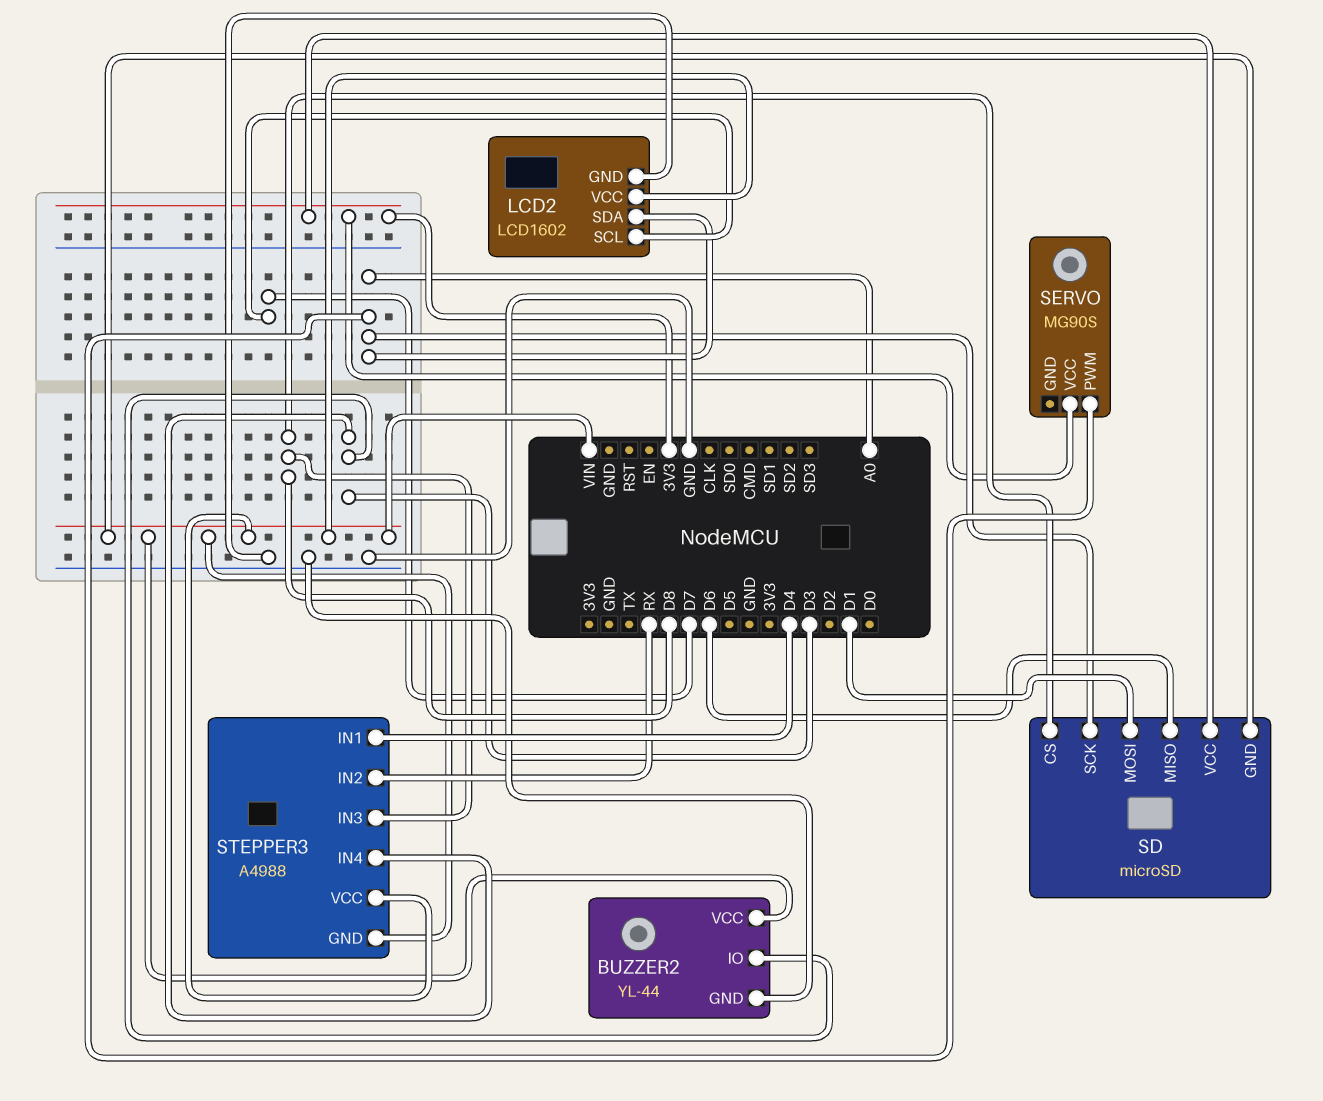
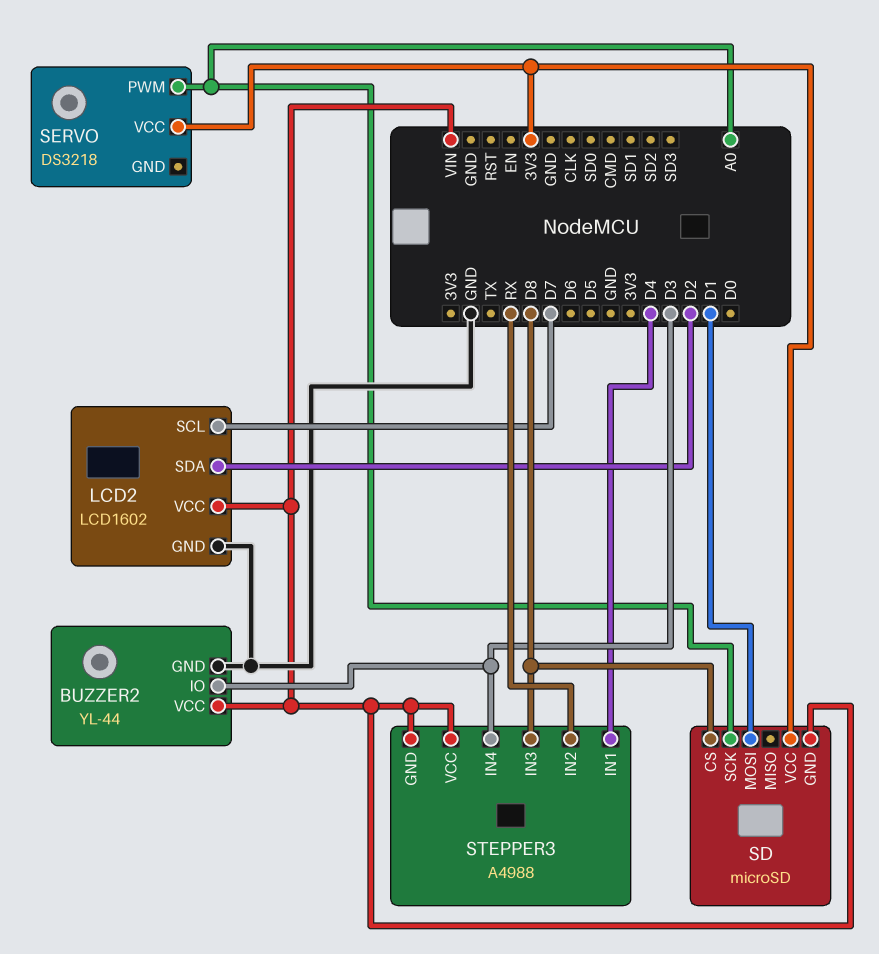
LCD2 pin SDA: A0 -> D2
SD pin MISO: D6 -> none
SERVO: MG90S -> DS3218

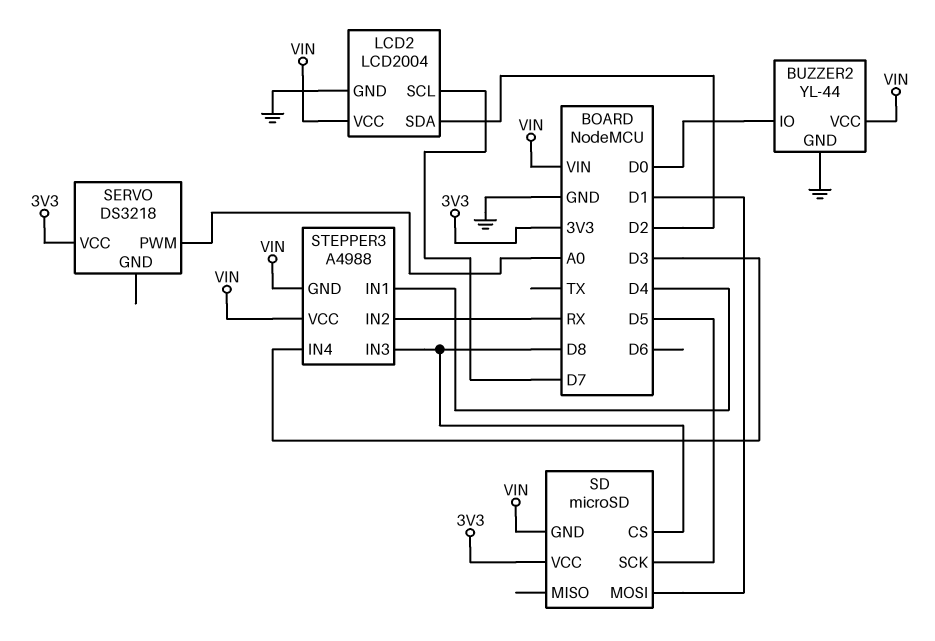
BUZZER2 pin IO: D3 -> D0
LCD2: LCD1602 -> LCD2004
SD pin SCK: A0 -> D5

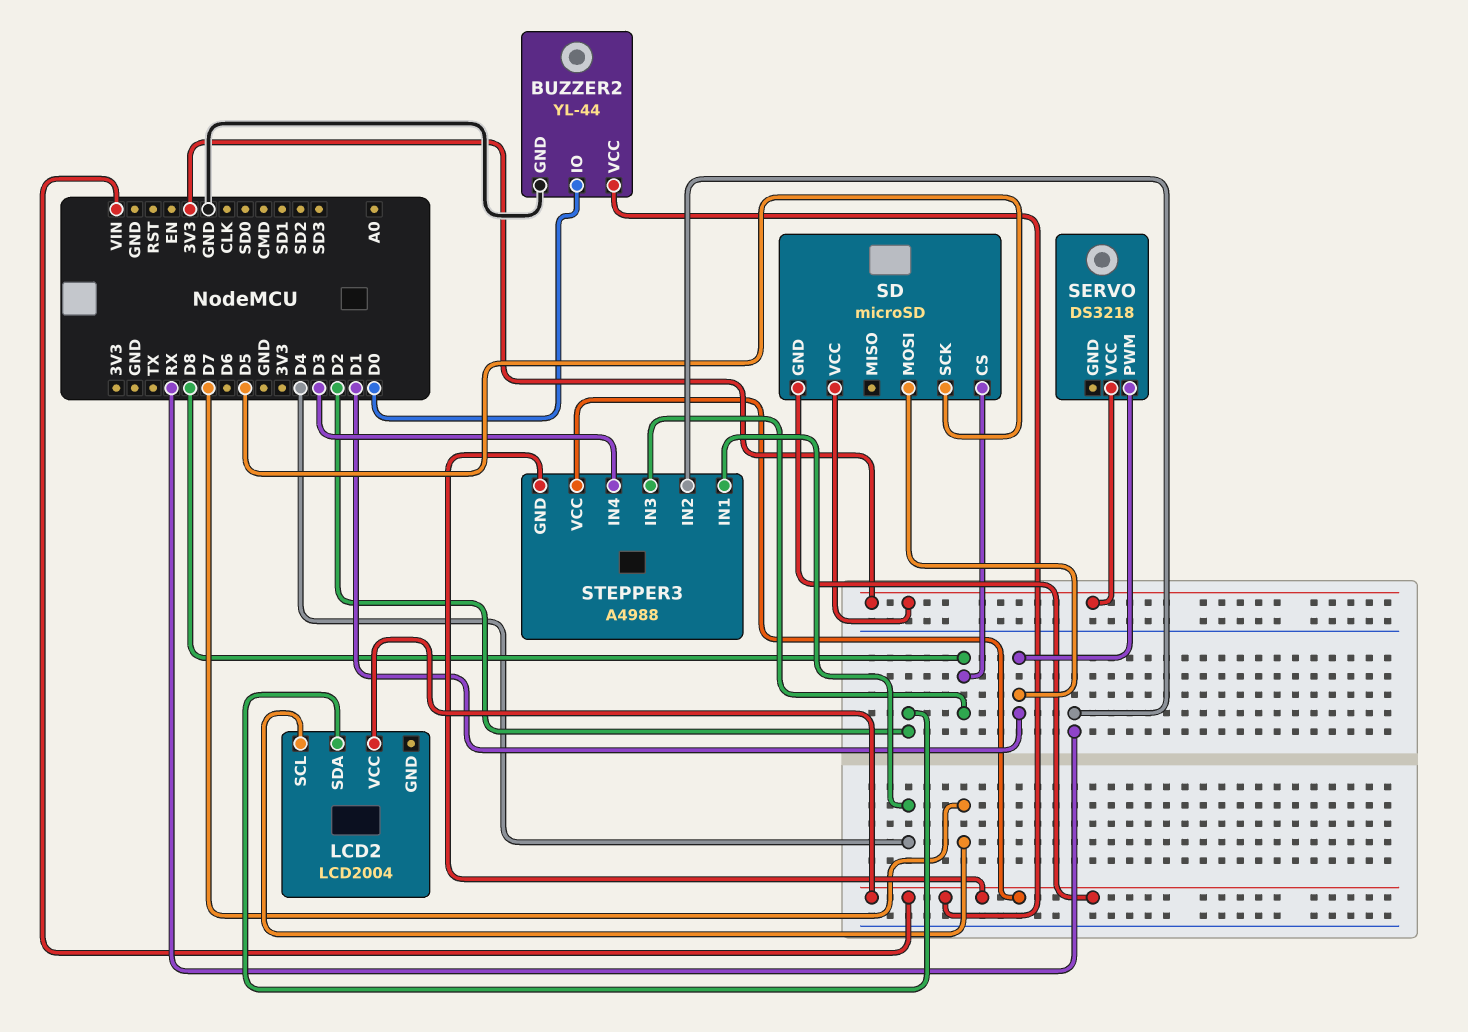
LCD2 pin GND: GND -> none
SERVO pin PWM: A0 -> D1

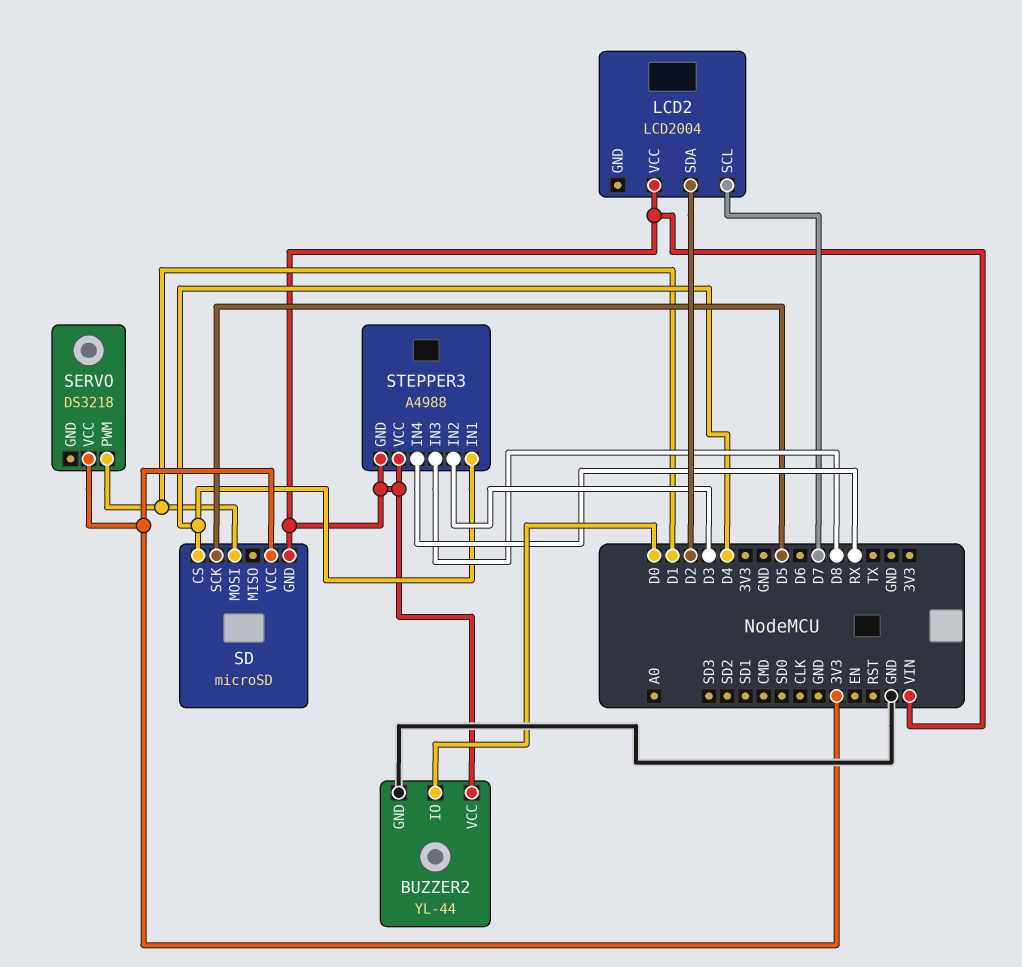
SD pin CS: D8 -> D4
STEPPER3 pin IN2: RX -> D3
STEPPER3 pin IN4: D3 -> RX

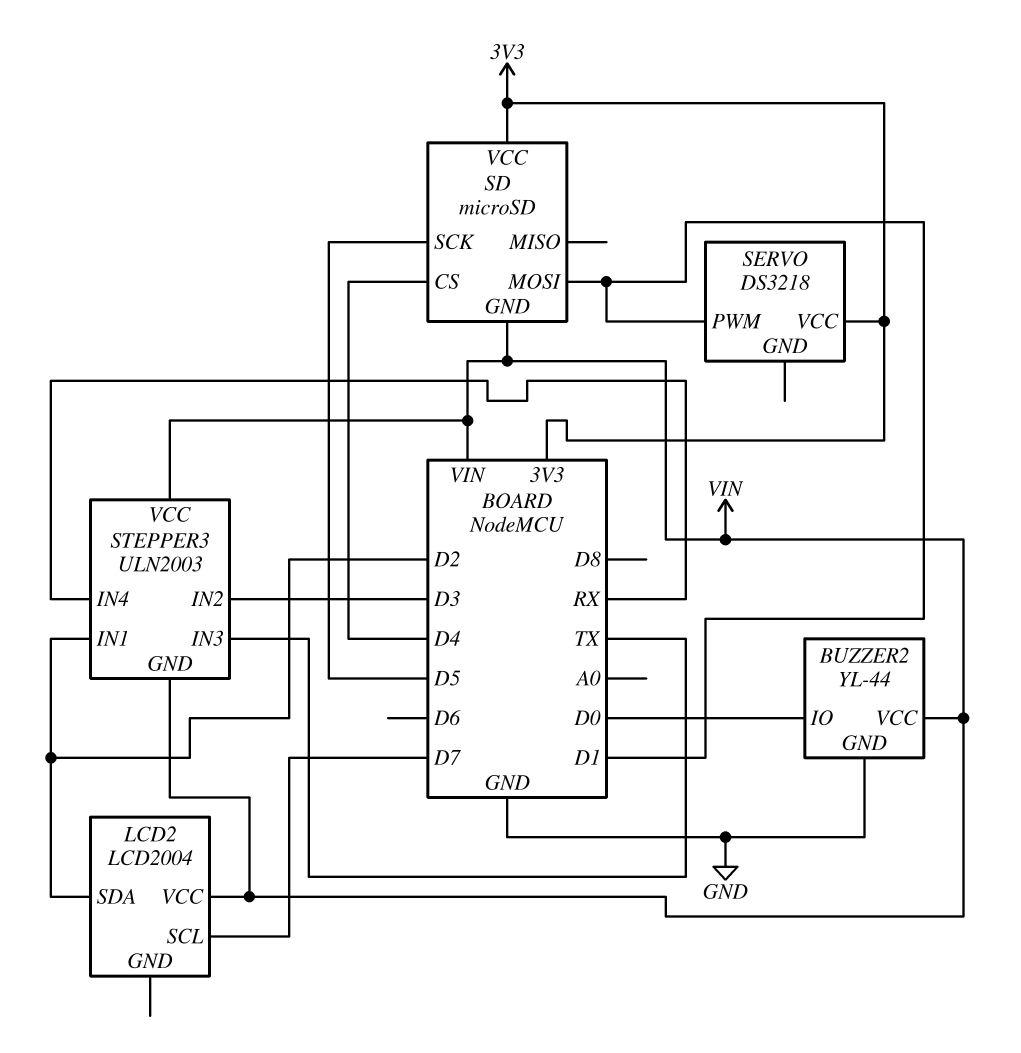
STEPPER3: A4988 -> ULN2003
STEPPER3 pin IN1: D4 -> D2
STEPPER3 pin IN3: D8 -> TX

